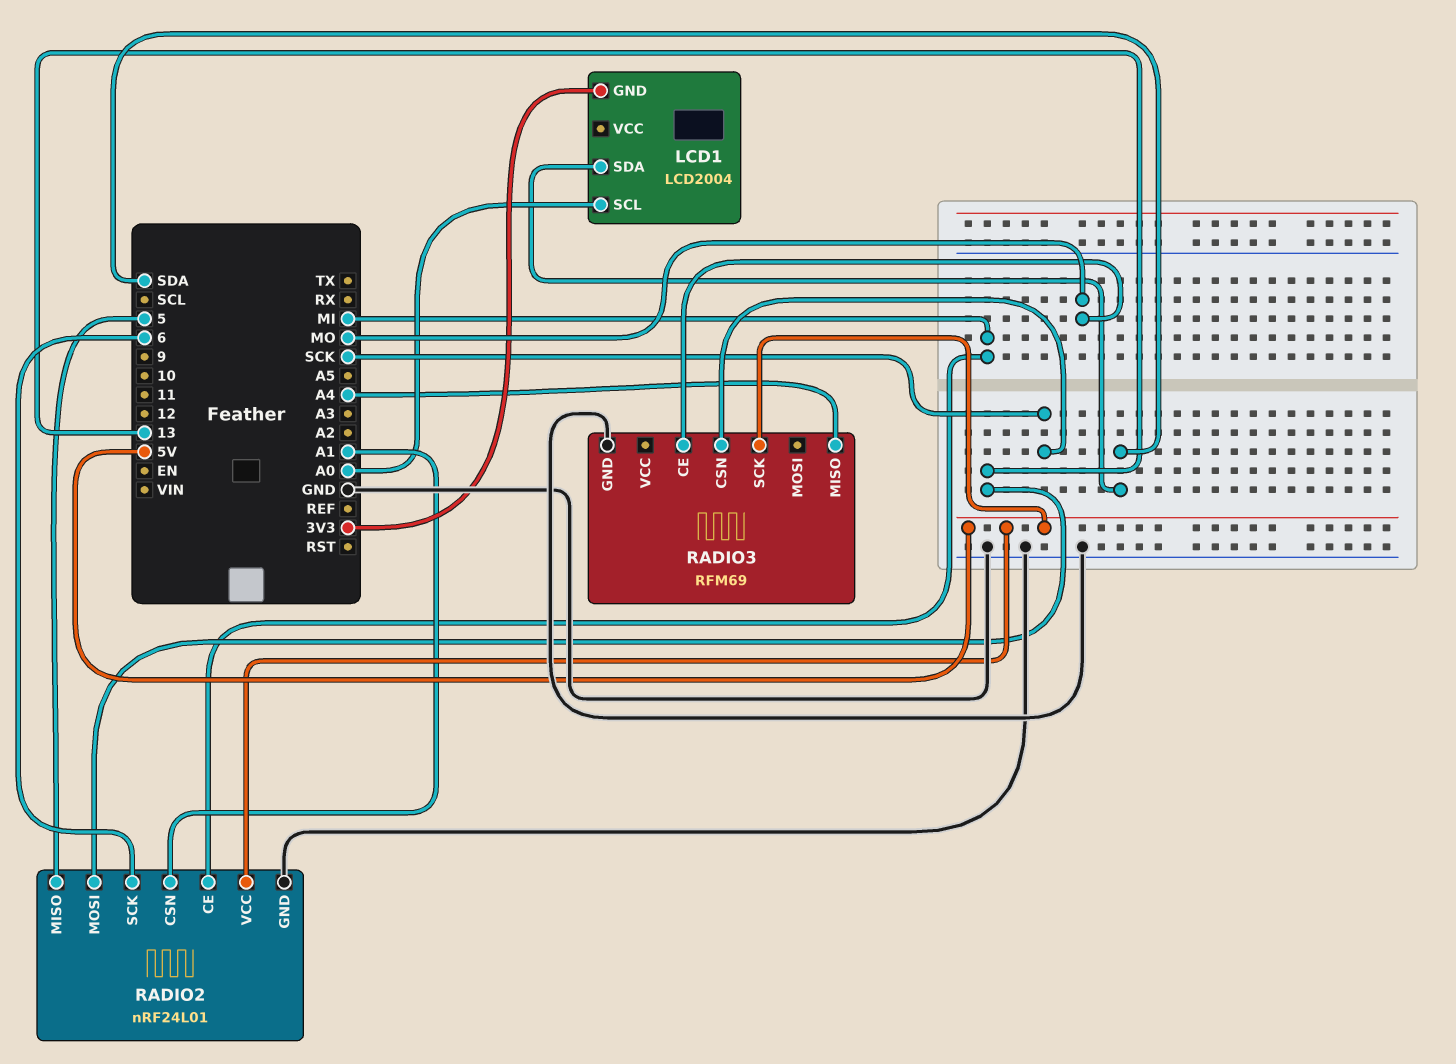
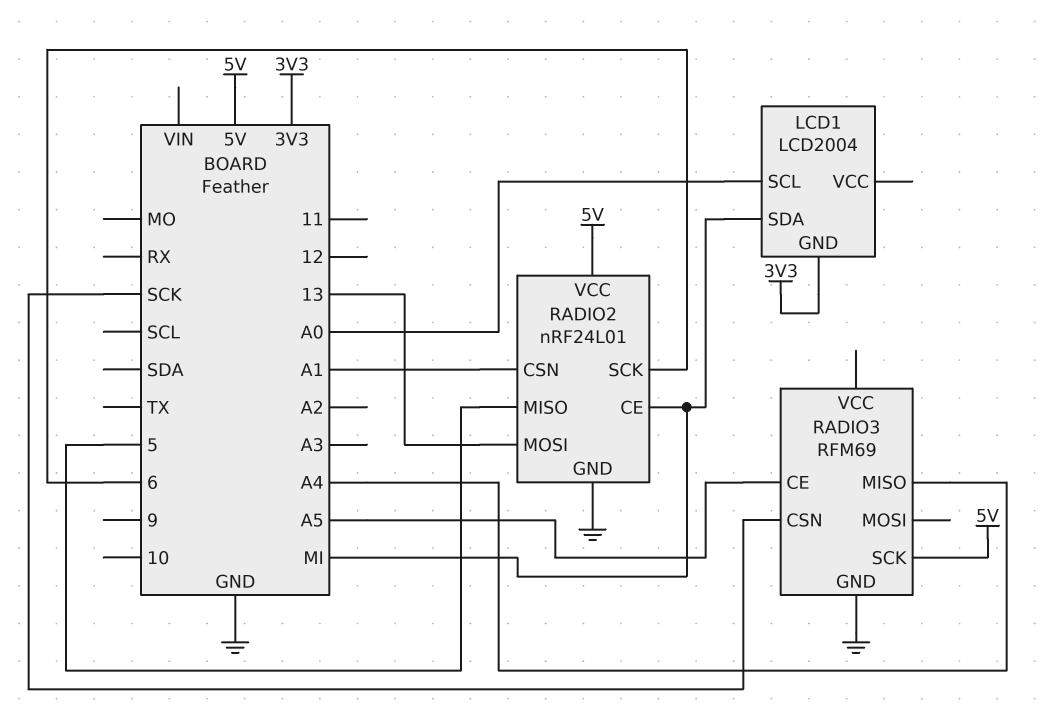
LCD1 pin SDA: SDA -> MI
RADIO3 pin CE: MO -> A5

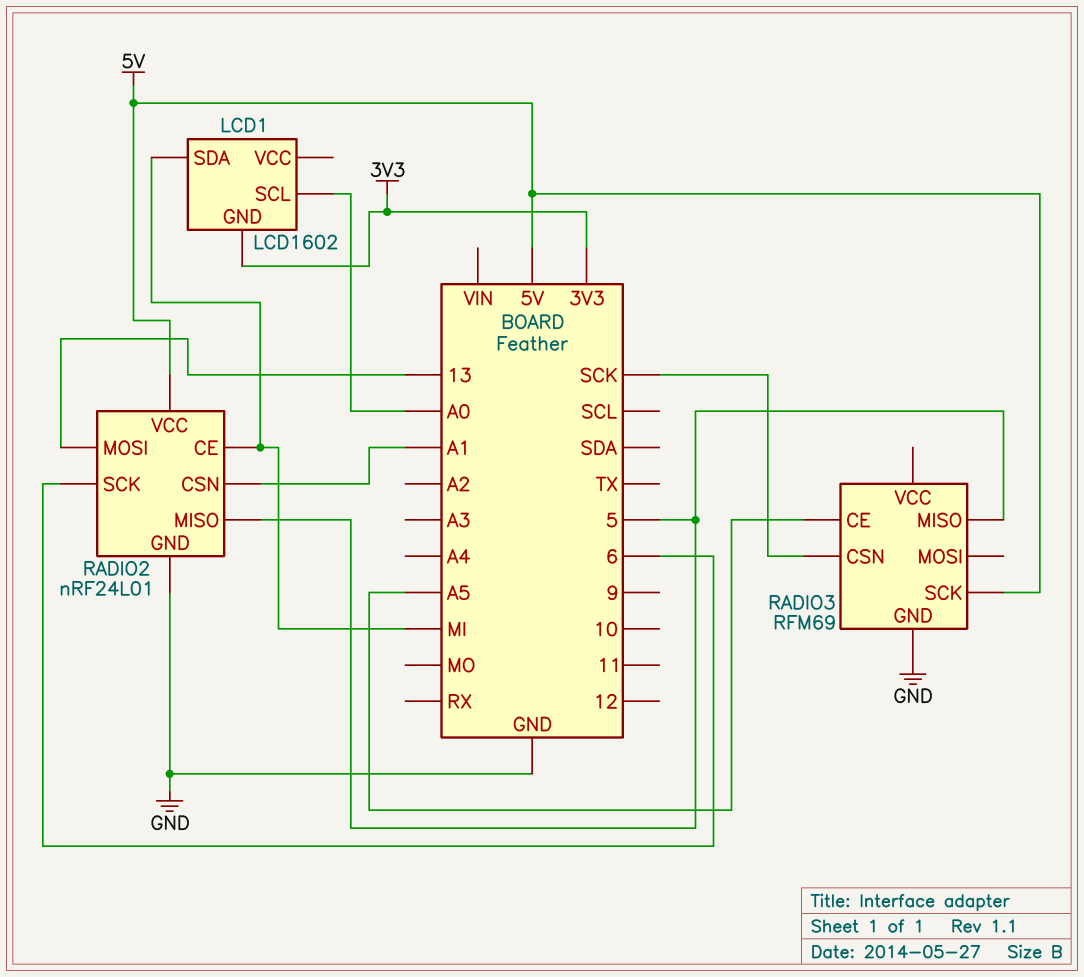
LCD1: LCD2004 -> LCD1602
RADIO3 pin MISO: A4 -> 5

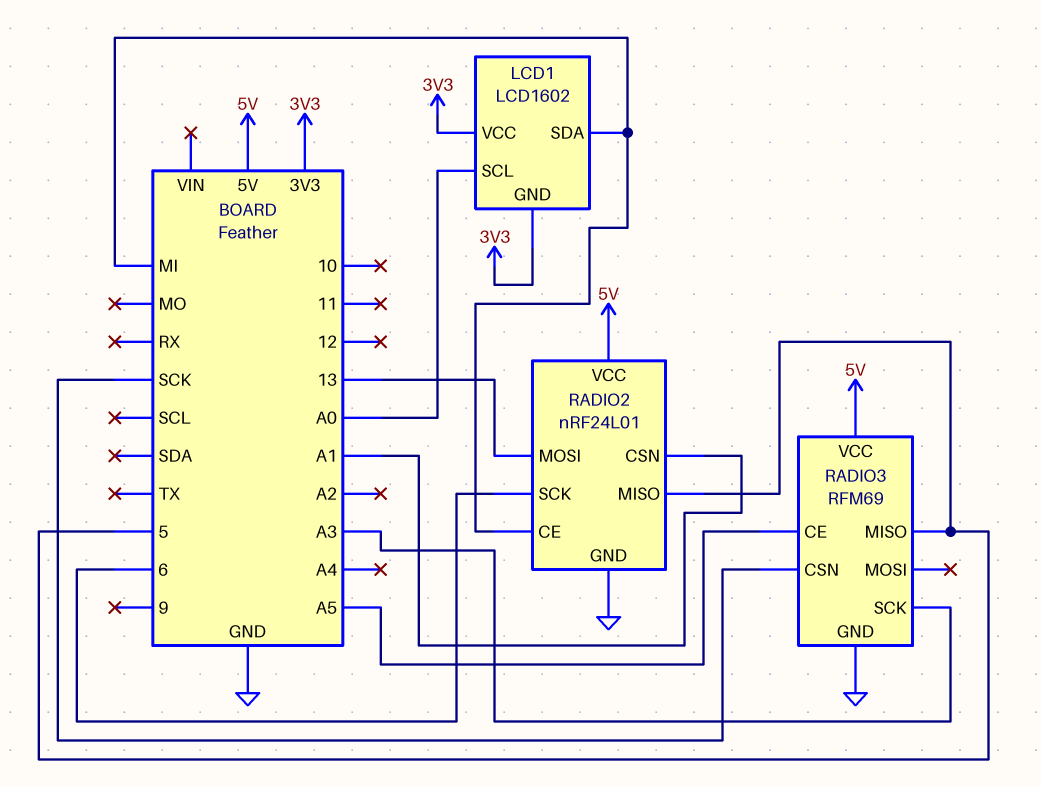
LCD1 pin VCC: none -> 3V3
RADIO3 pin SCK: 5V -> A3
RADIO3 pin VCC: none -> 5V

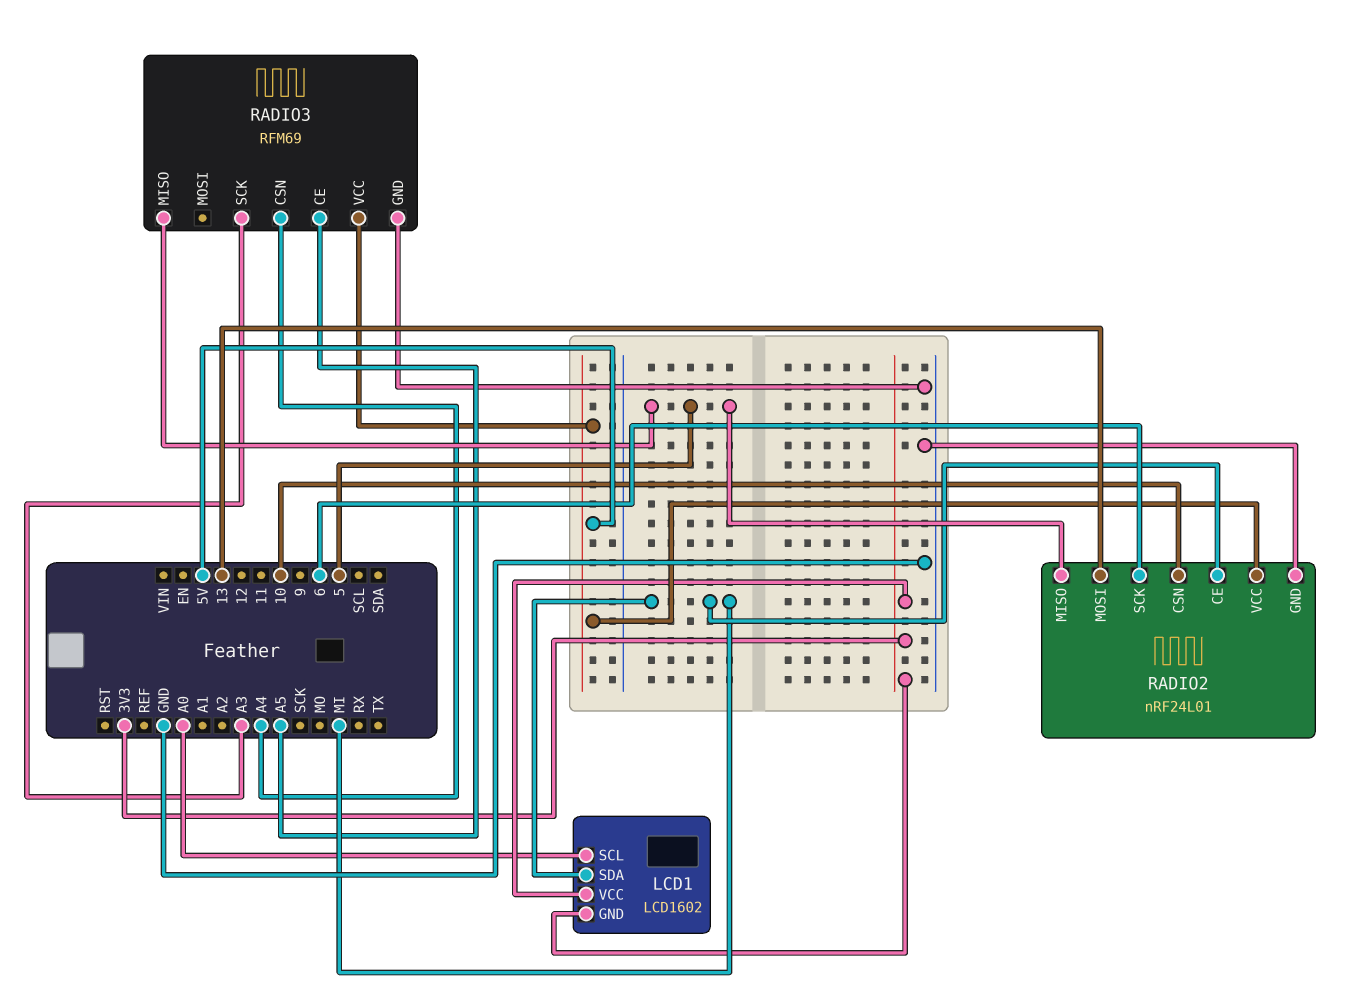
RADIO2 pin CSN: A1 -> 10
RADIO3 pin CSN: SCK -> A4

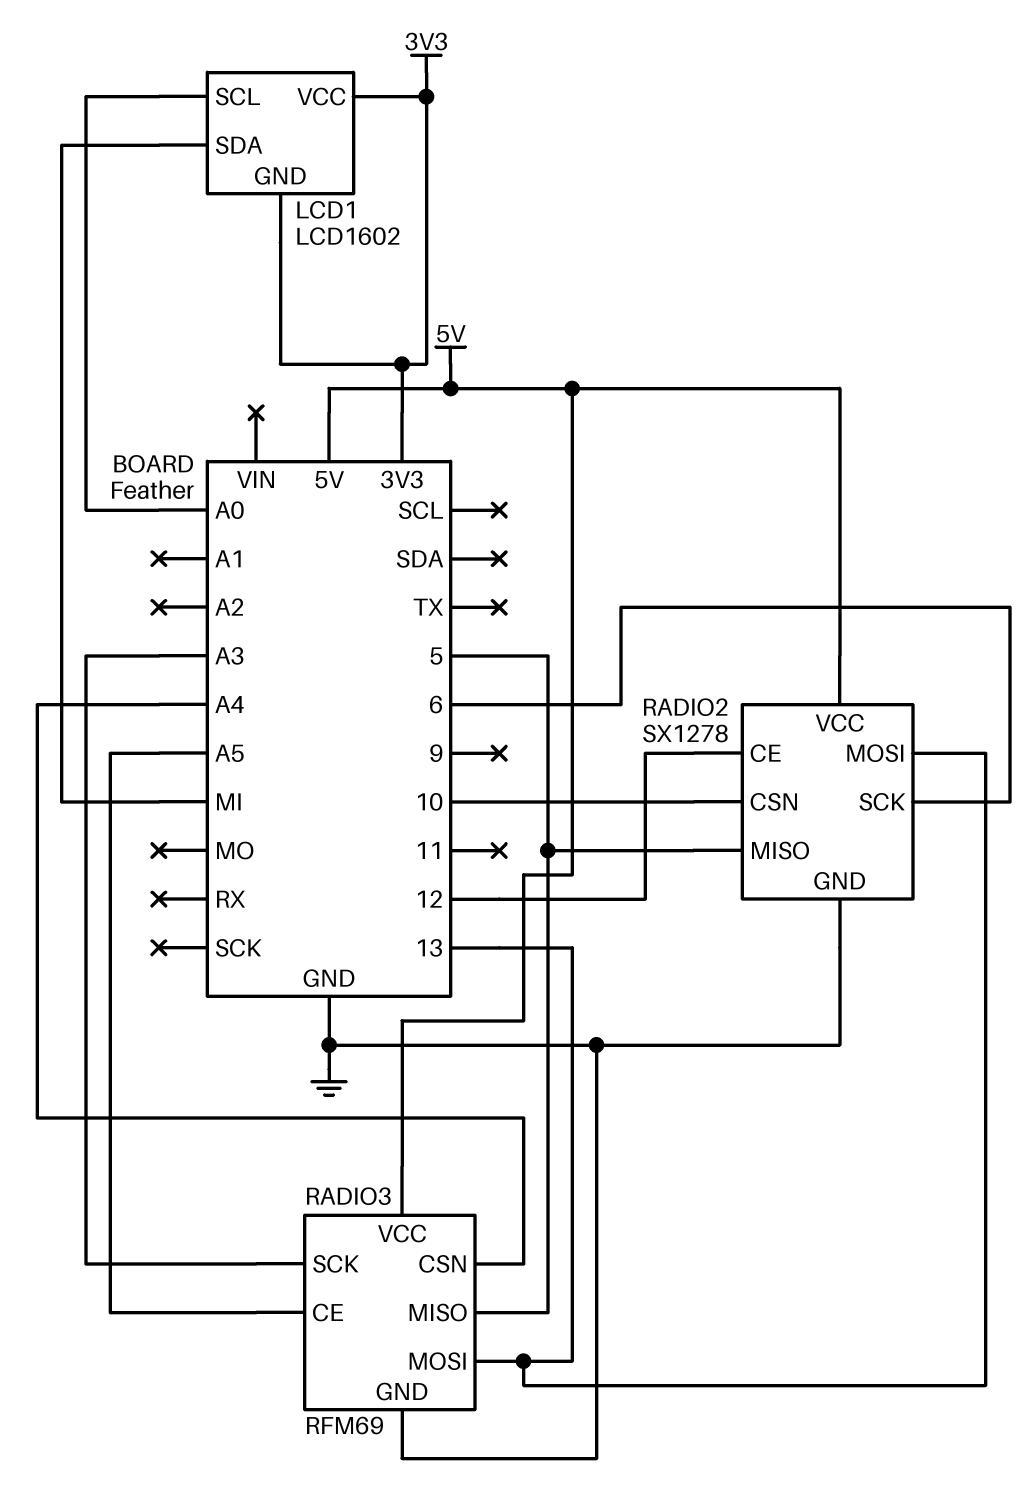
RADIO2: nRF24L01 -> SX1278
RADIO2 pin CE: MI -> 12
RADIO3 pin MOSI: none -> 13

